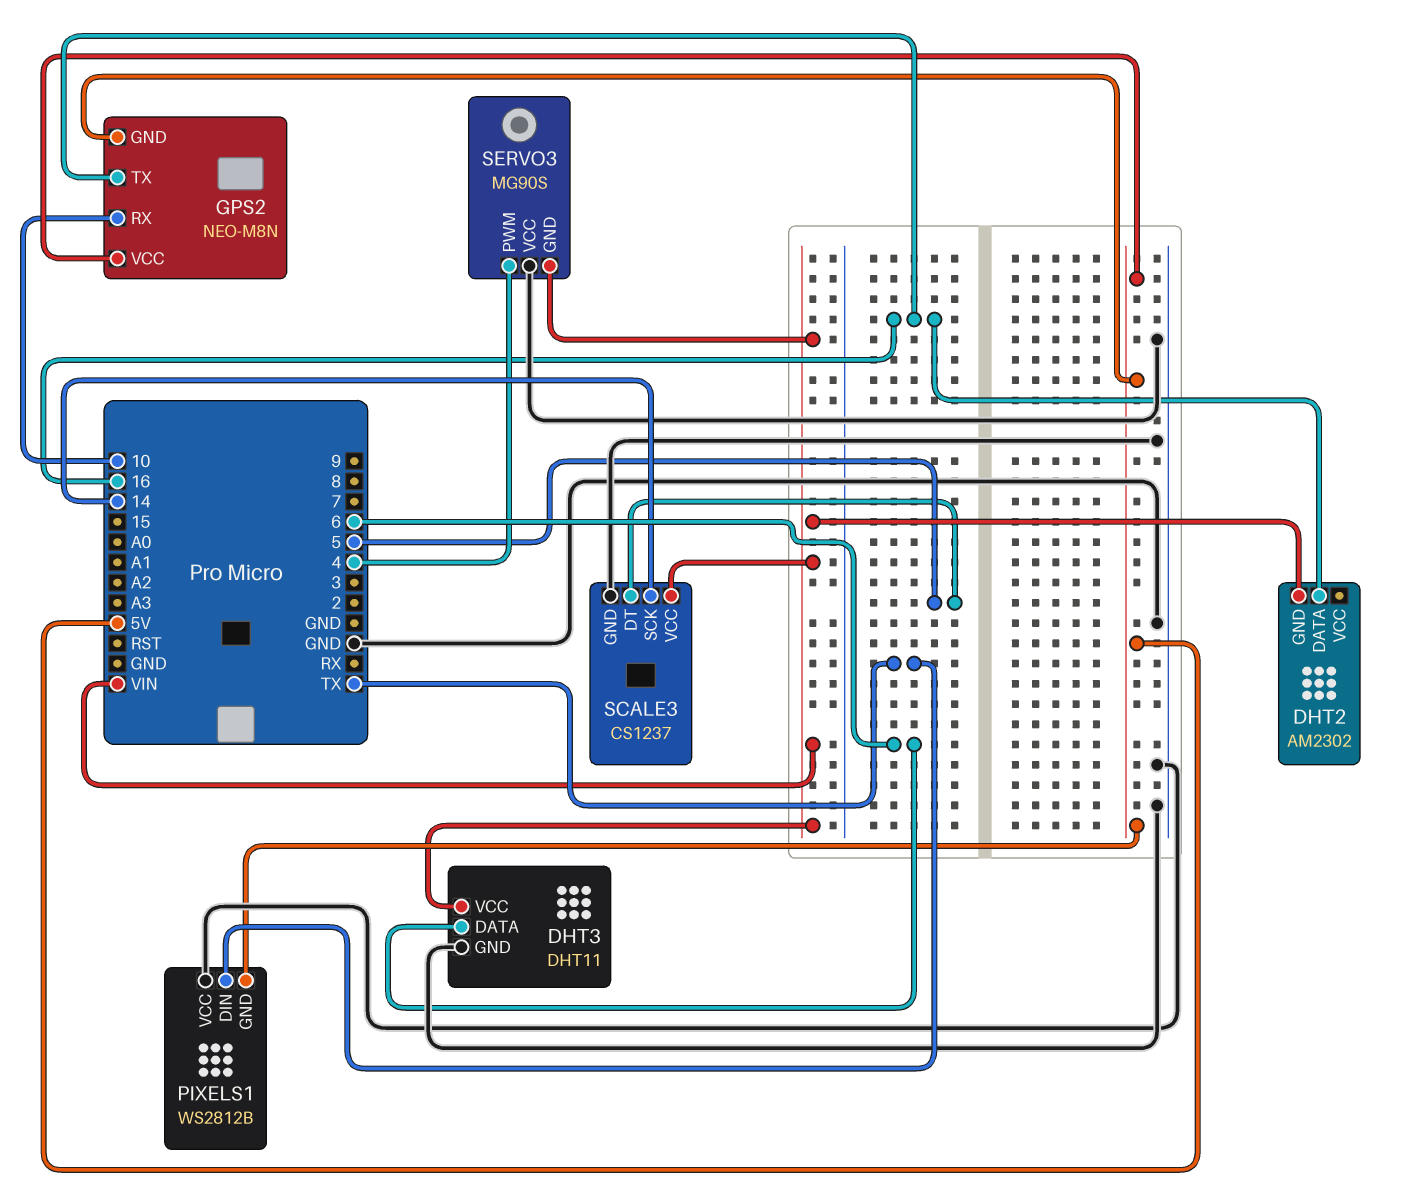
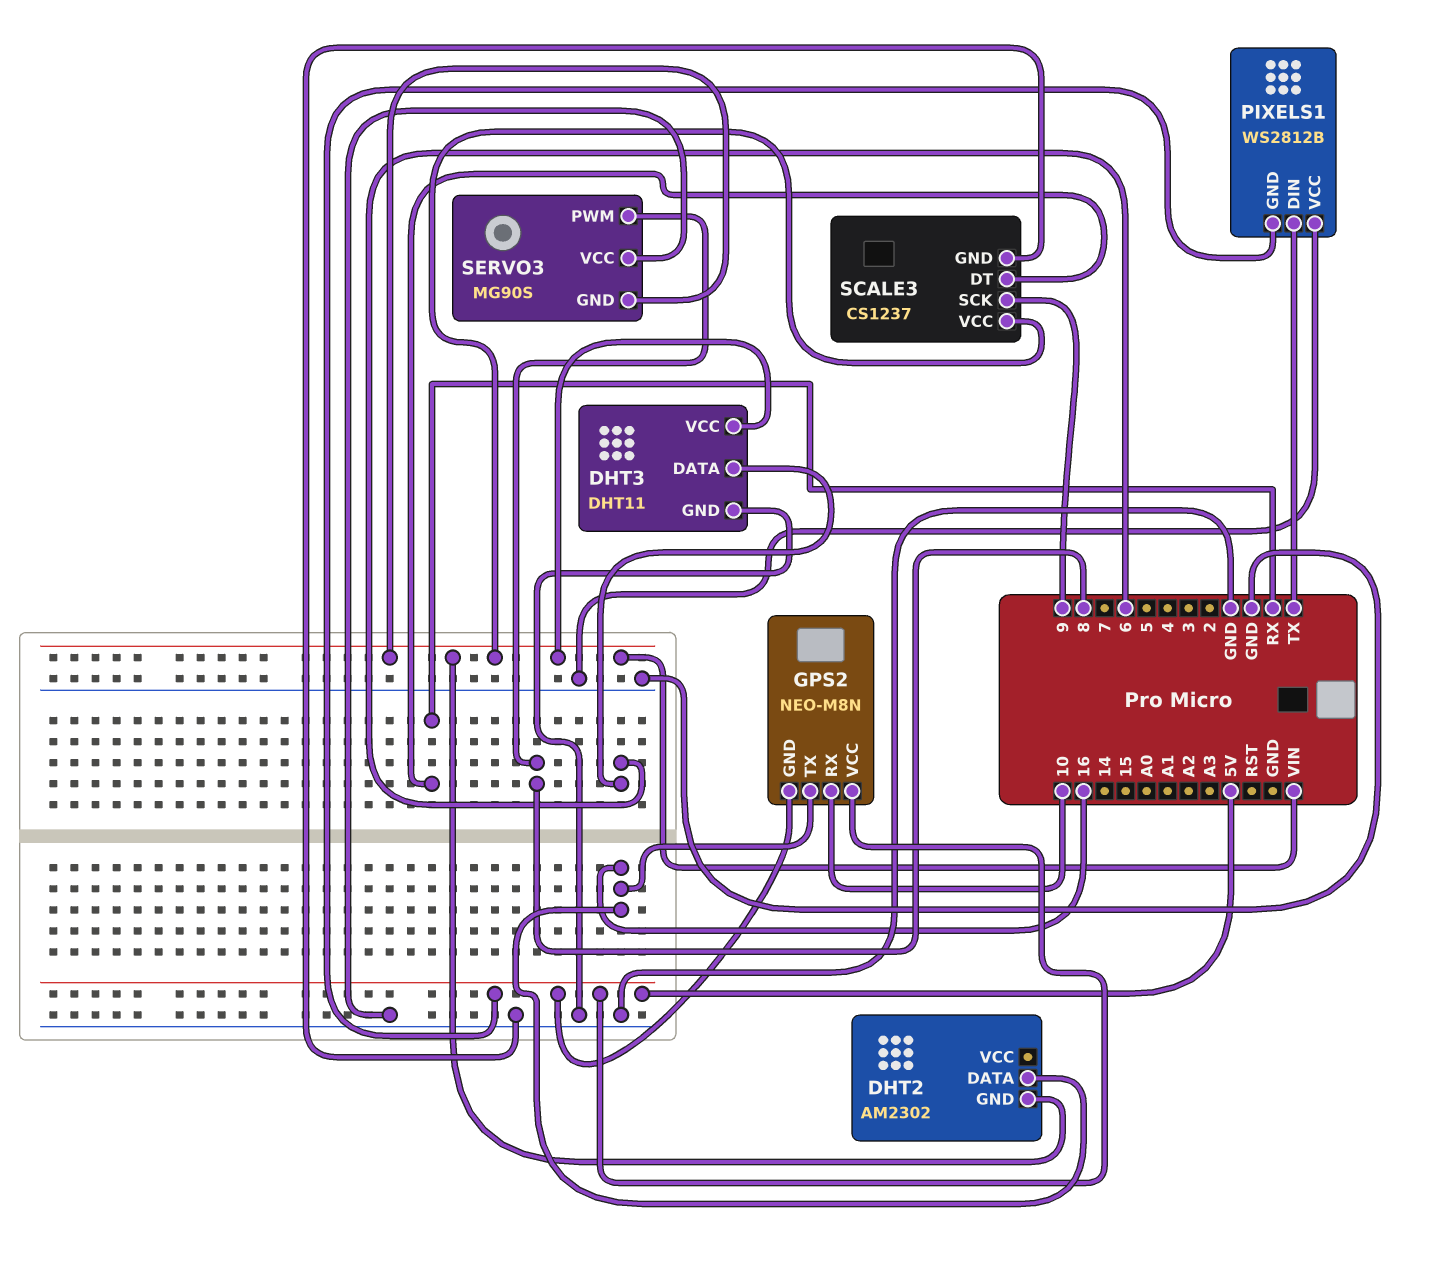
SCALE3 pin DT: 5 -> RX
SCALE3 pin SCK: 14 -> 9
SERVO3 pin PWM: 4 -> 8

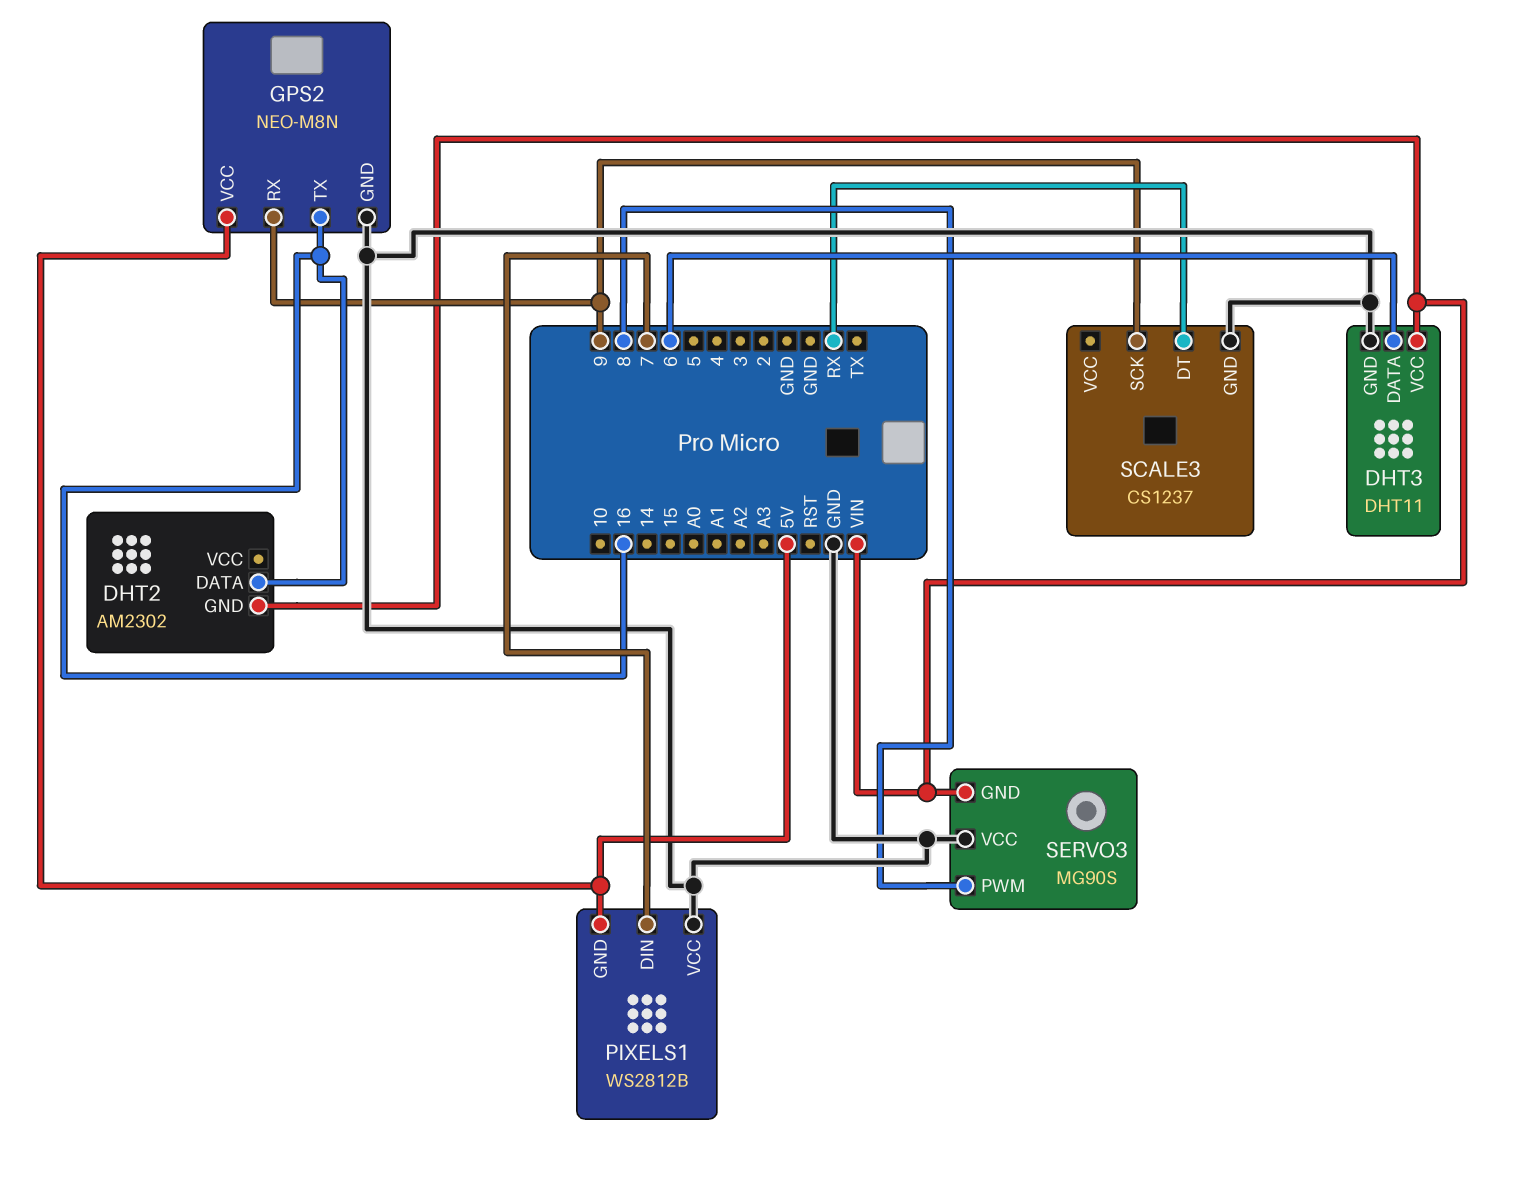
GPS2 pin GND: 5V -> GND
GPS2 pin RX: 10 -> 9
PIXELS1 pin DIN: TX -> 7
SCALE3 pin VCC: VIN -> none

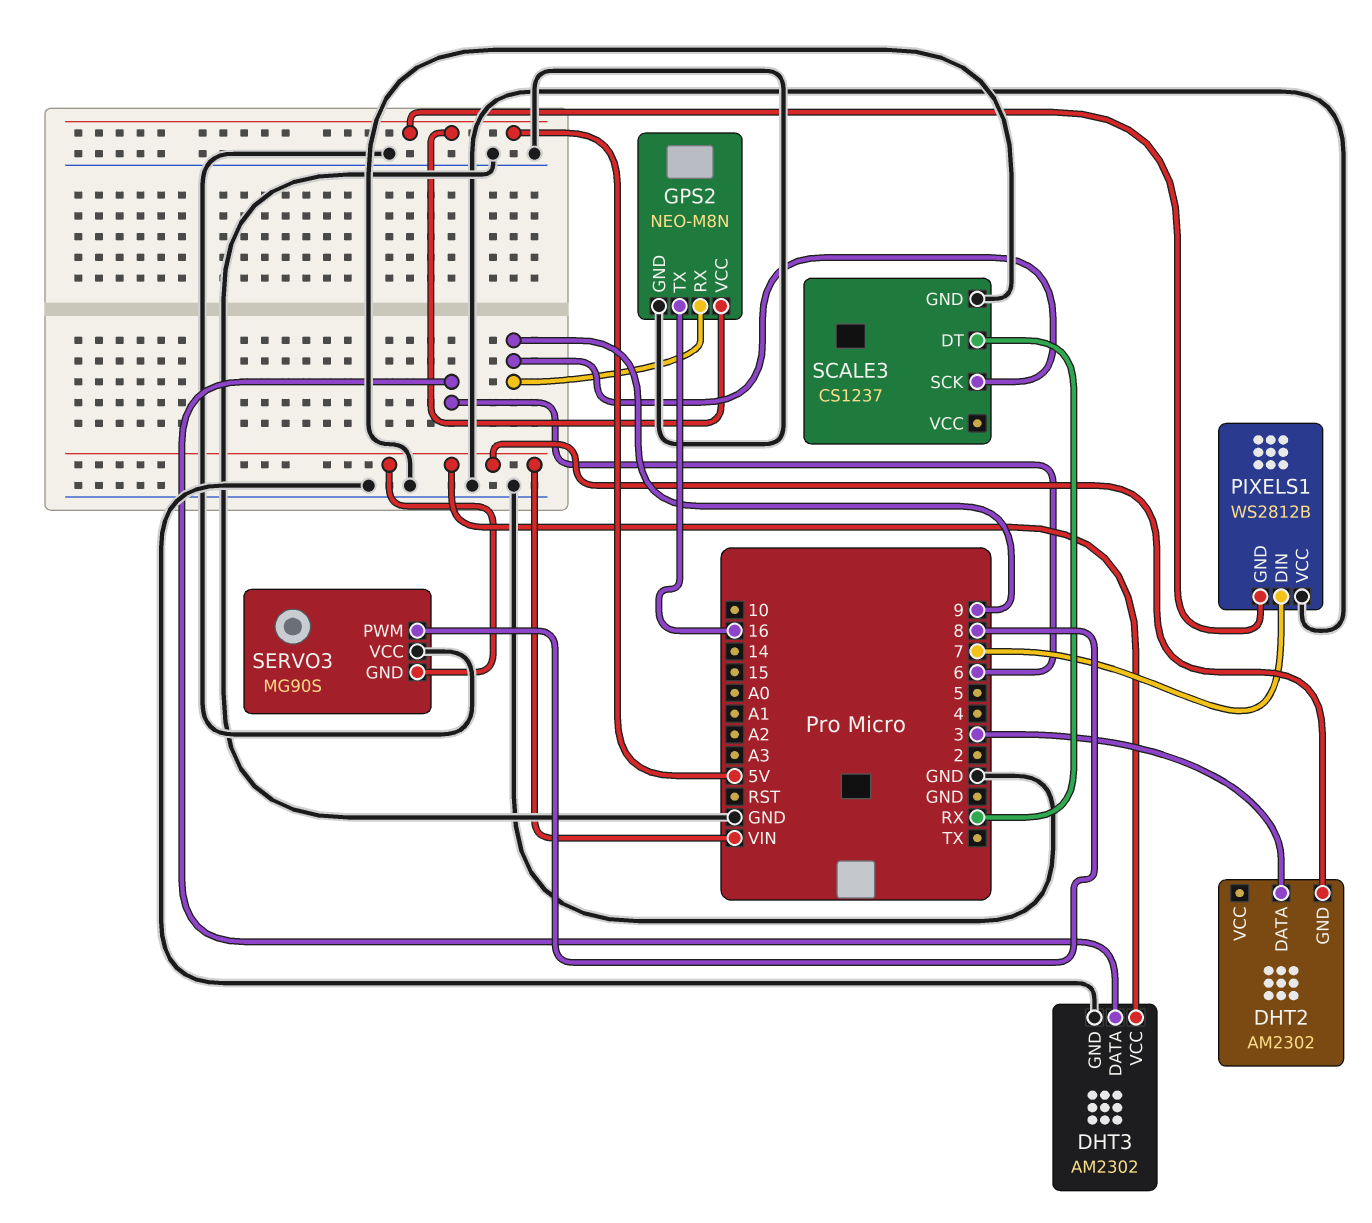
DHT2 pin DATA: 16 -> 3
DHT3: DHT11 -> AM2302

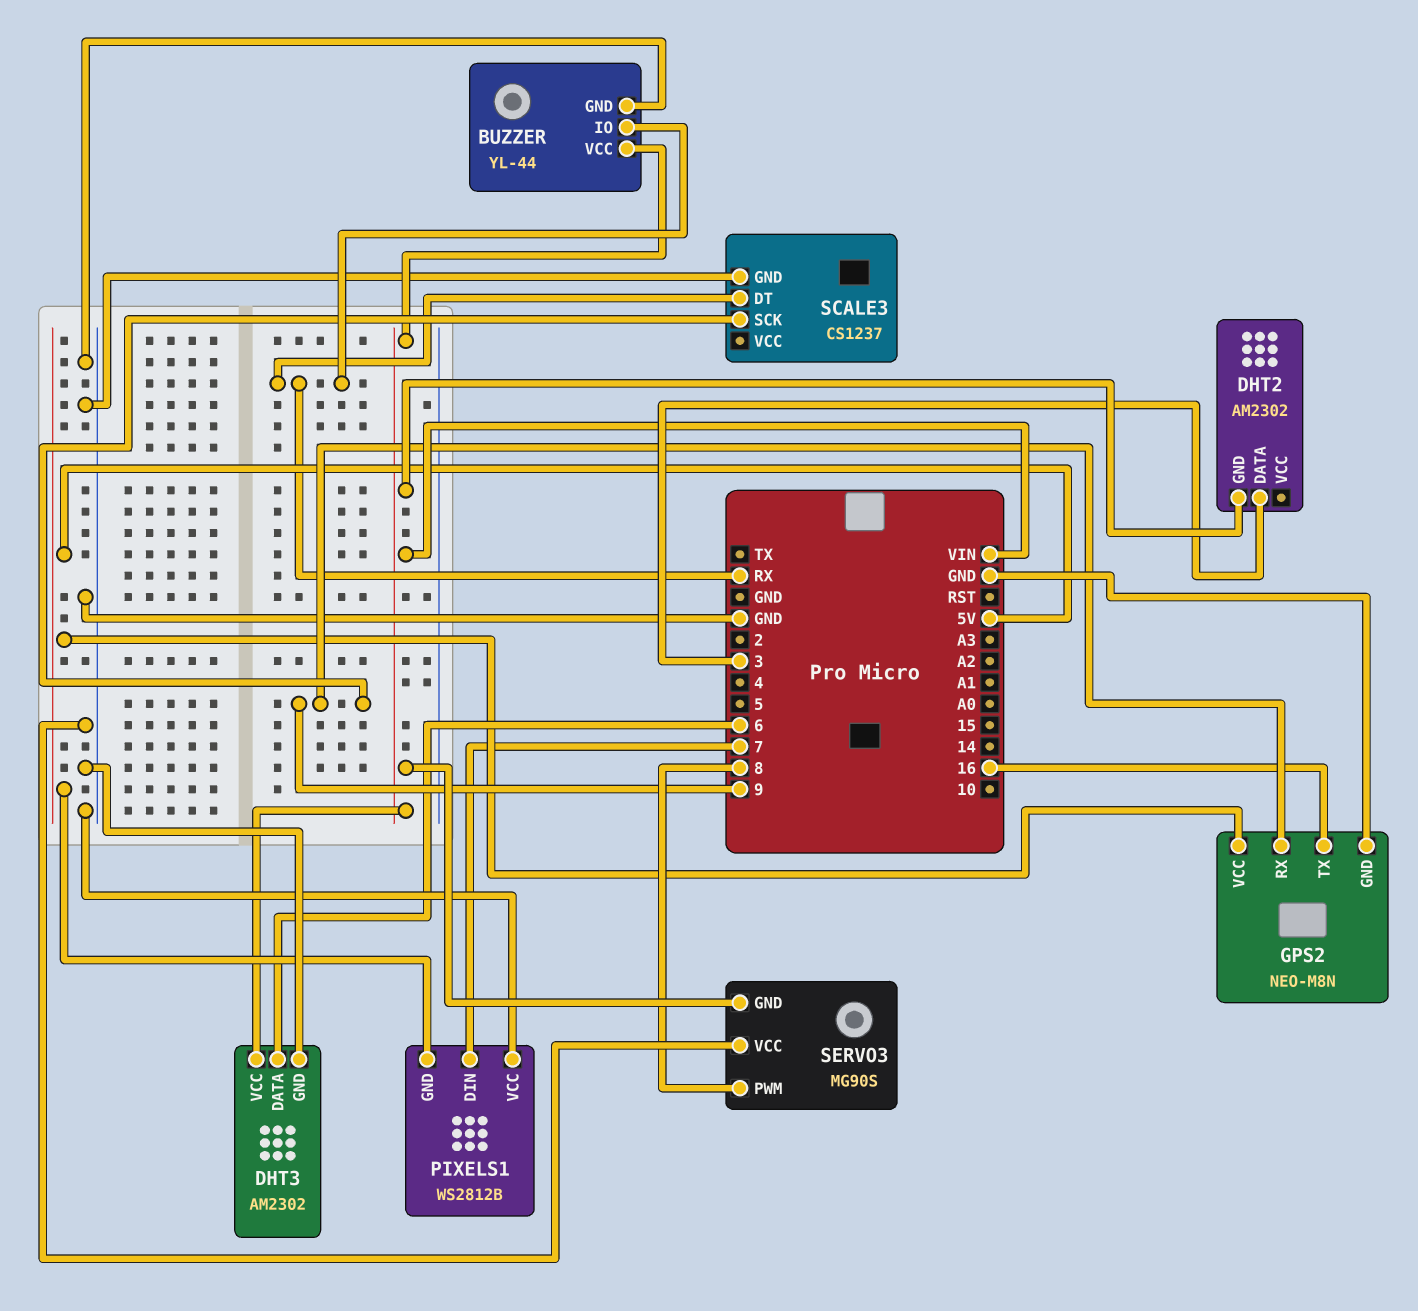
BUZZER: none -> YL-44
BUZZER pin GND: none -> GND
BUZZER pin IO: none -> RX
BUZZER pin VCC: none -> VIN

